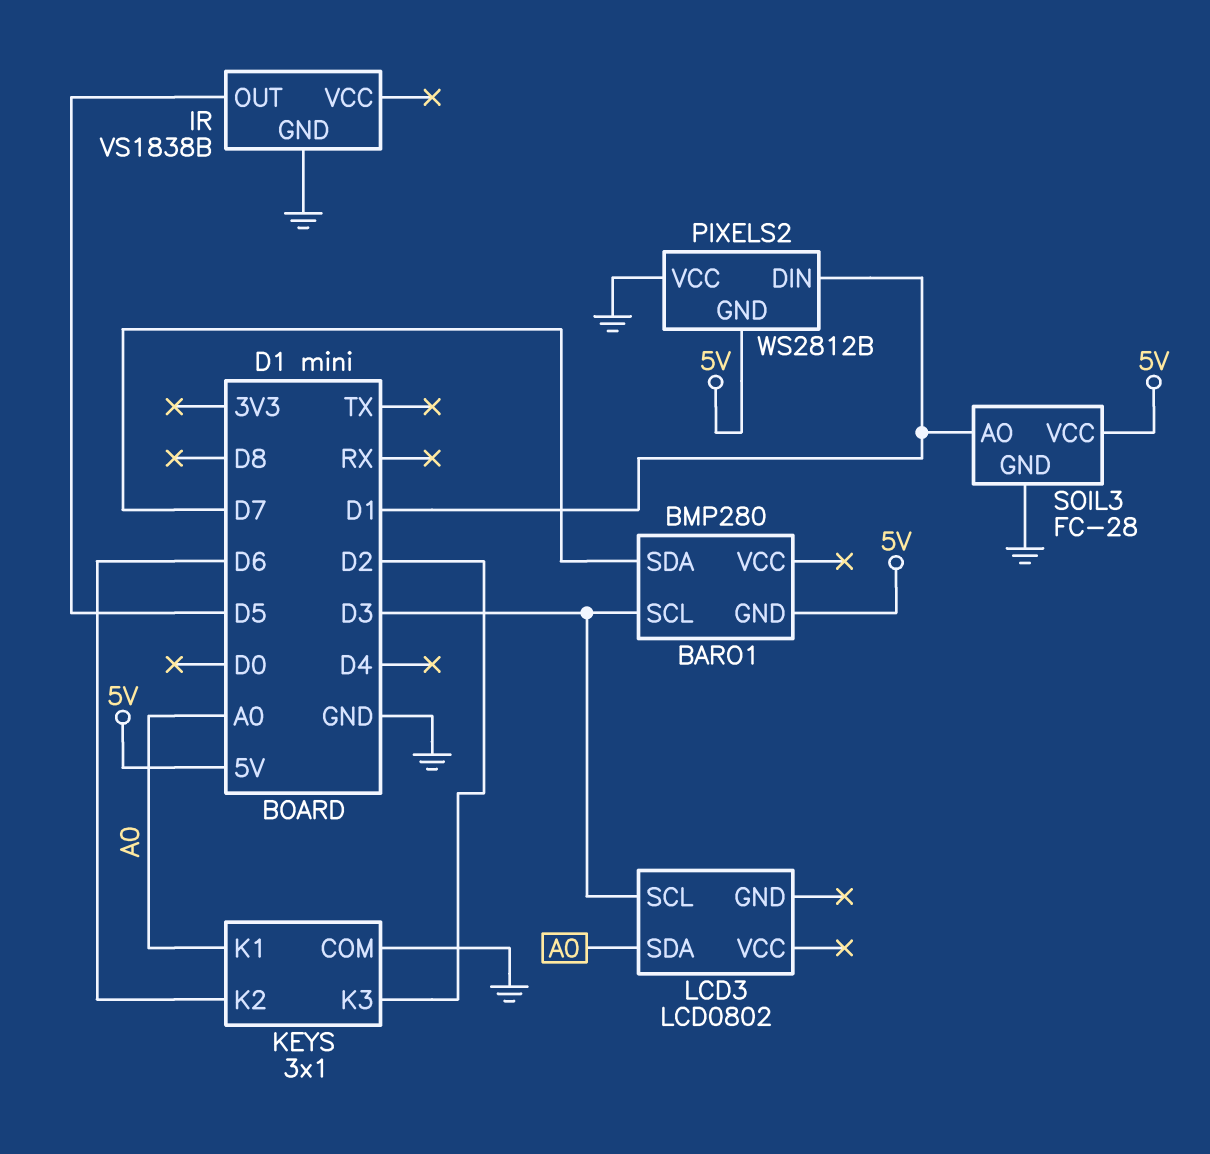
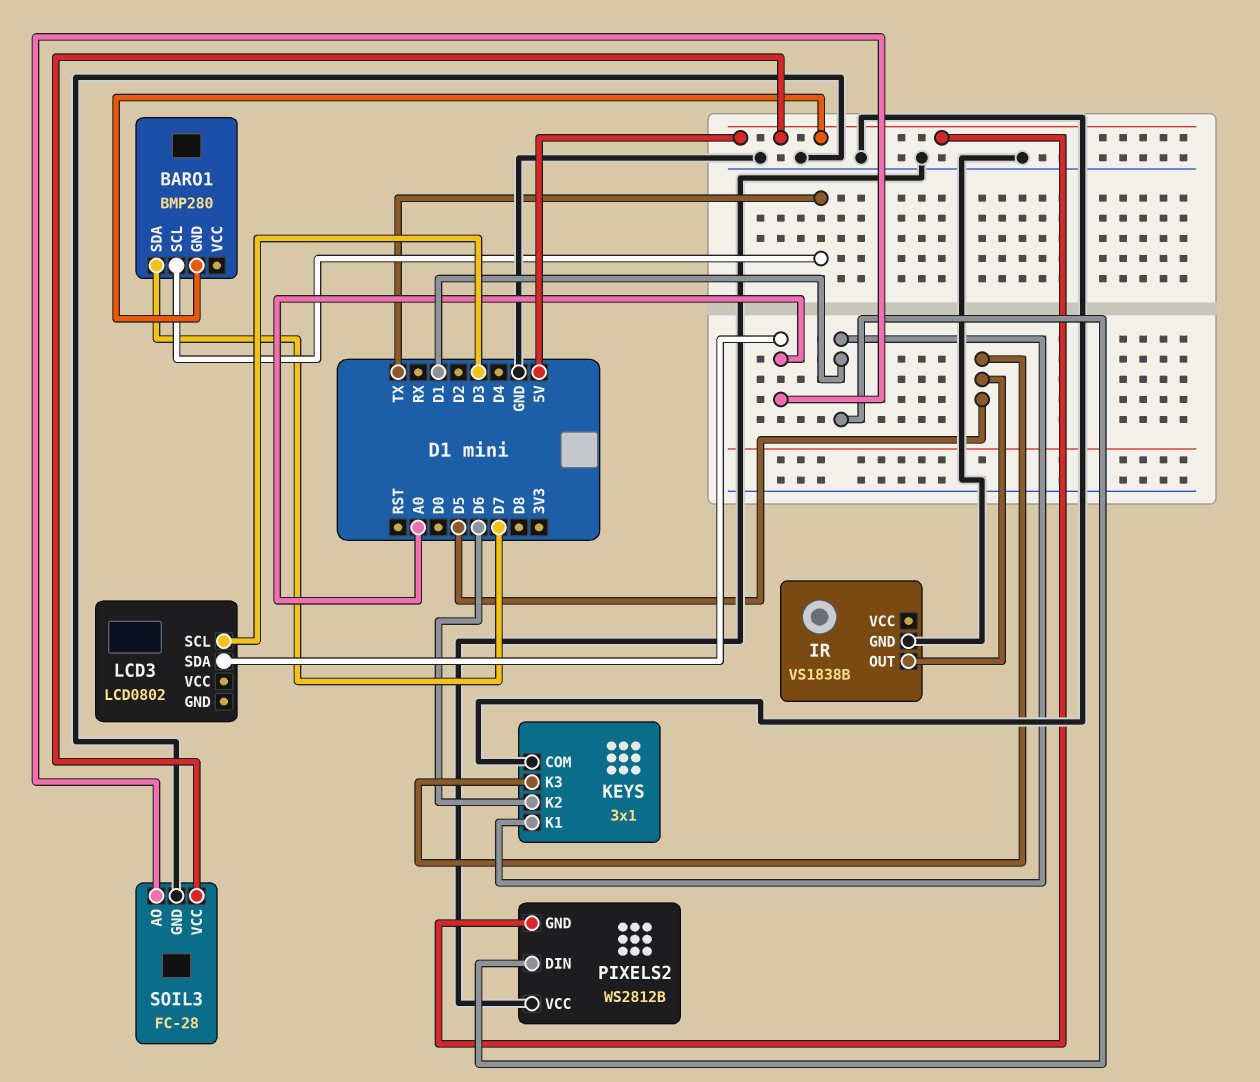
BARO1 pin SCL: D3 -> TX
KEYS pin K1: A0 -> D1
KEYS pin K3: D2 -> D5
SOIL3 pin AO: D1 -> A0

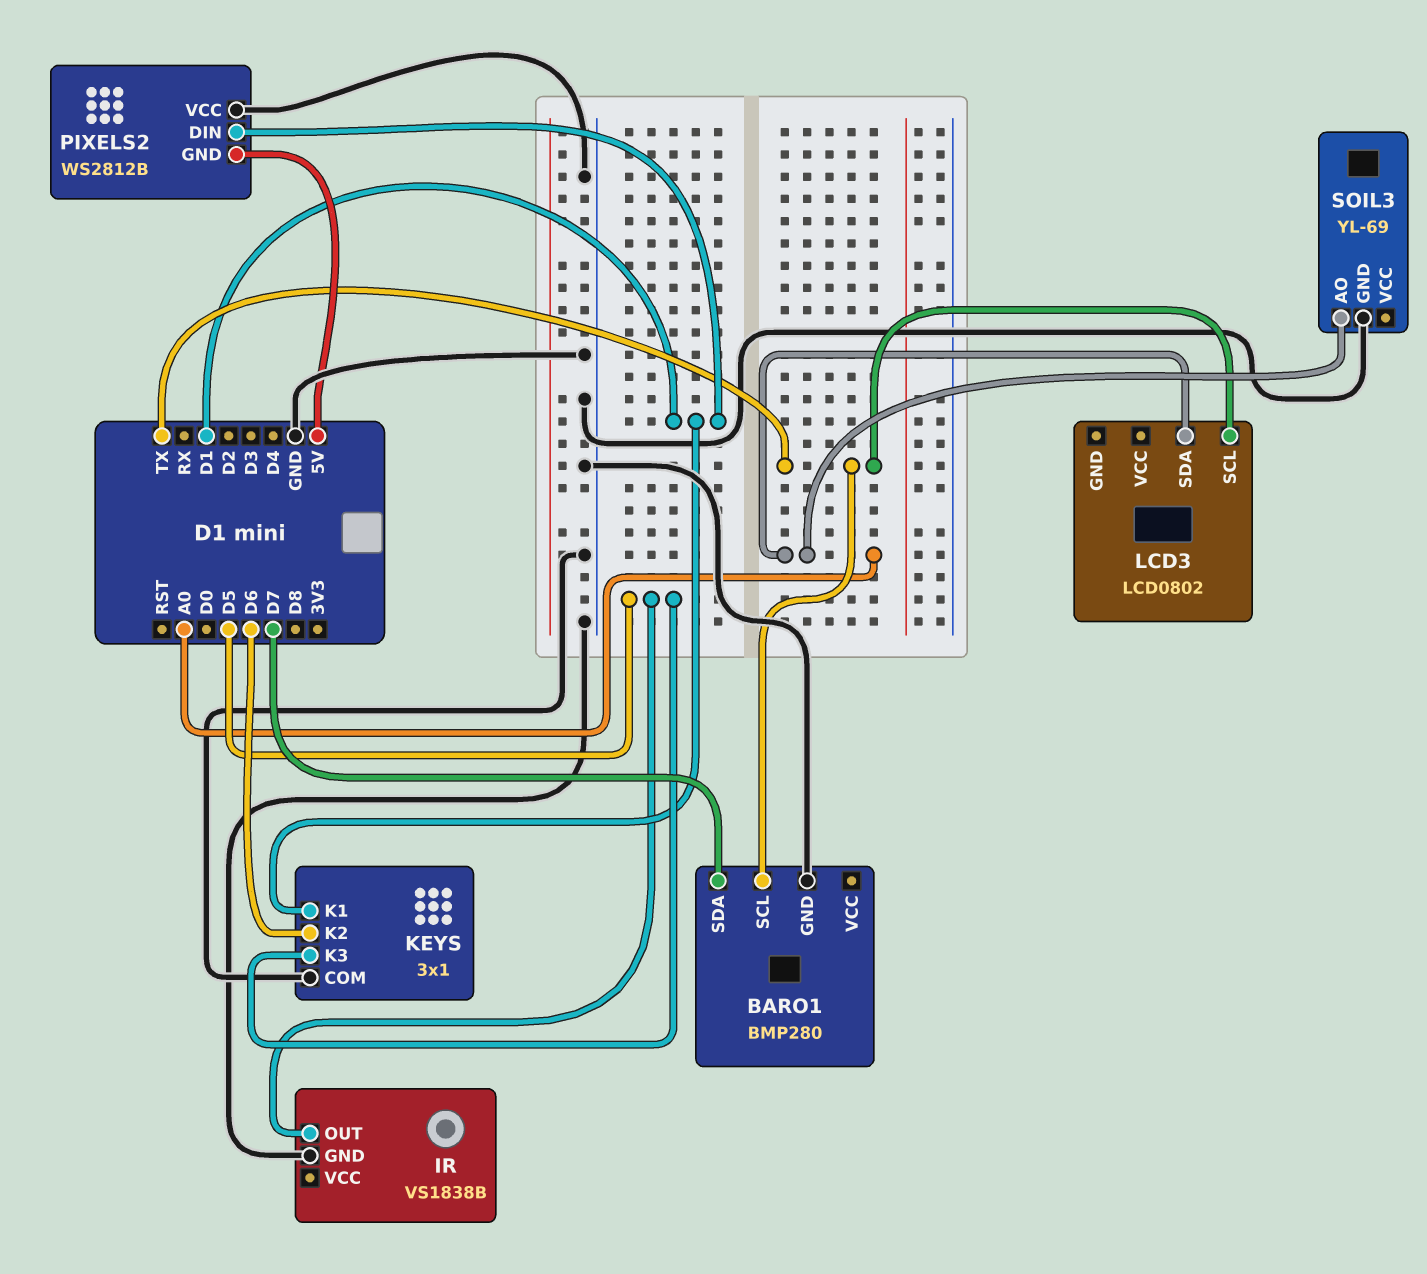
BARO1 pin GND: 5V -> GND
LCD3 pin SCL: D3 -> TX
SOIL3: FC-28 -> YL-69
SOIL3 pin VCC: 5V -> none

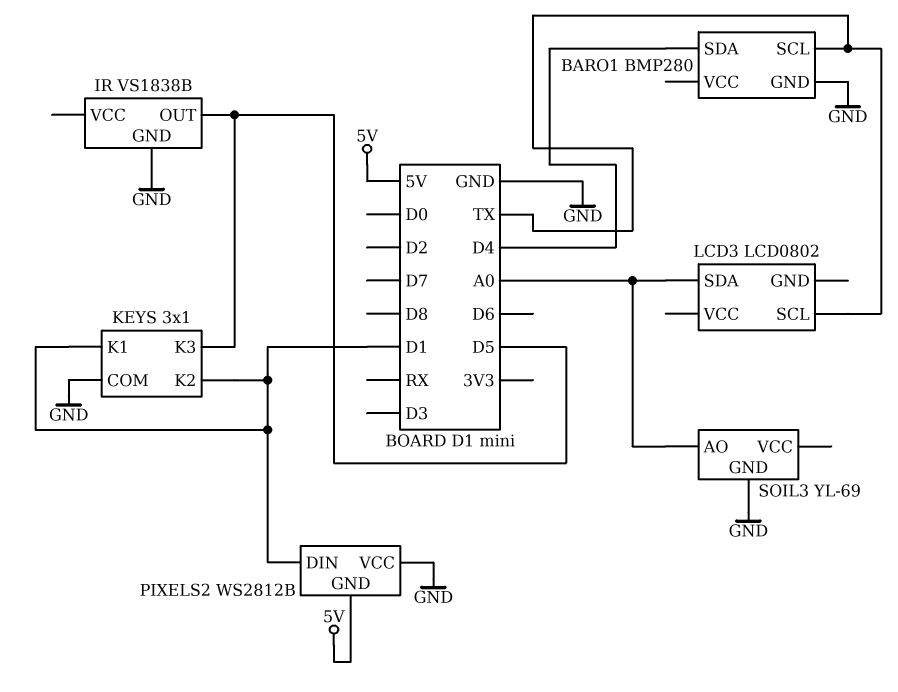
BARO1 pin SDA: D7 -> D4
KEYS pin K2: D6 -> D1

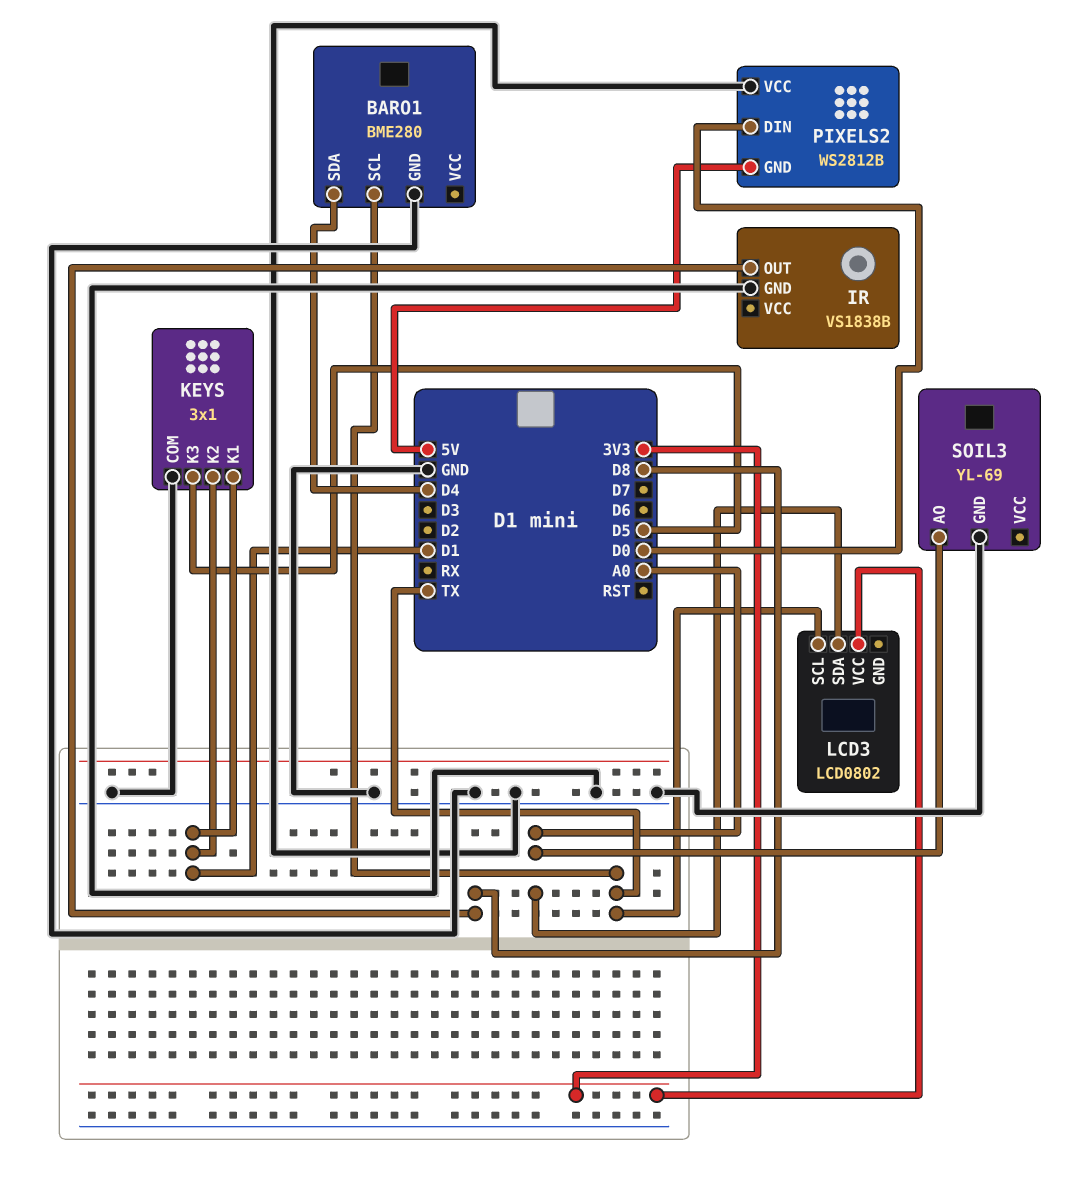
BARO1: BMP280 -> BME280
IR pin OUT: D5 -> D8
LCD3 pin VCC: none -> 3V3
PIXELS2 pin DIN: D1 -> D0

